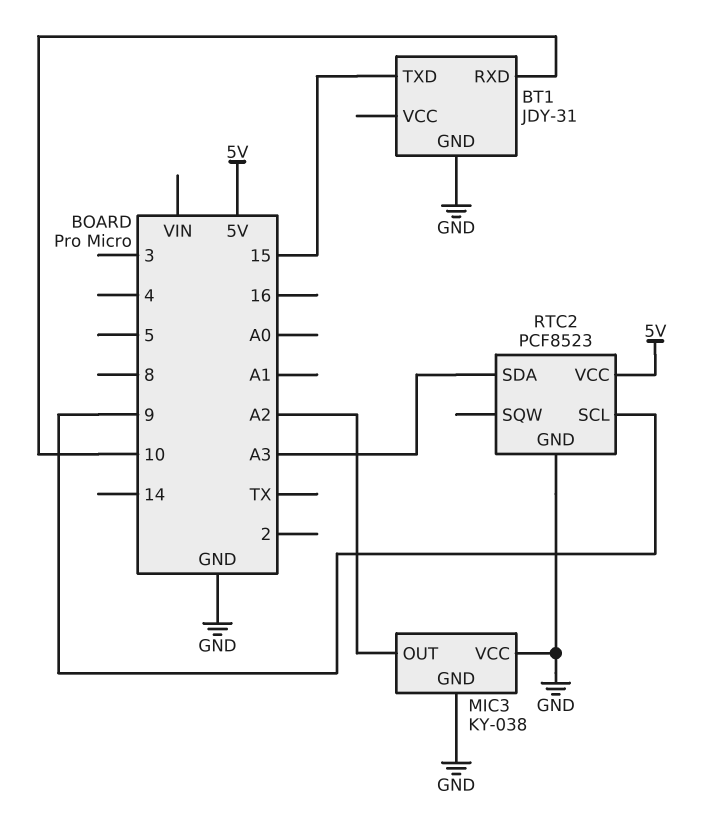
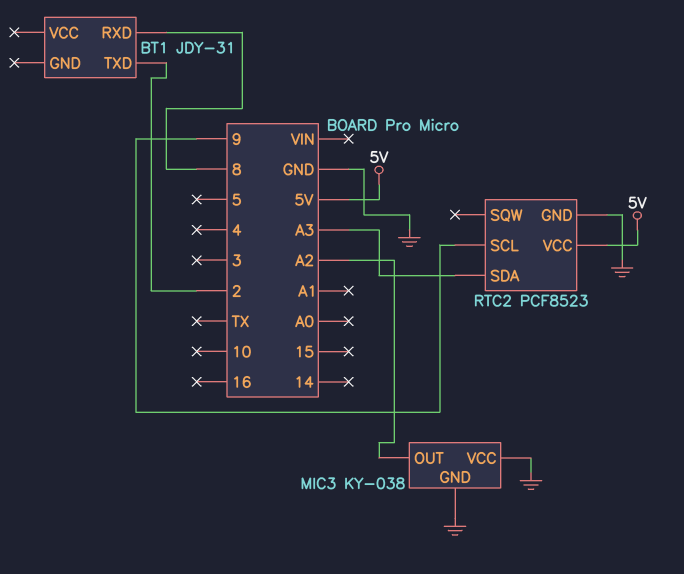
BT1 pin GND: GND -> none
BT1 pin RXD: 10 -> 8
BT1 pin TXD: 15 -> 2

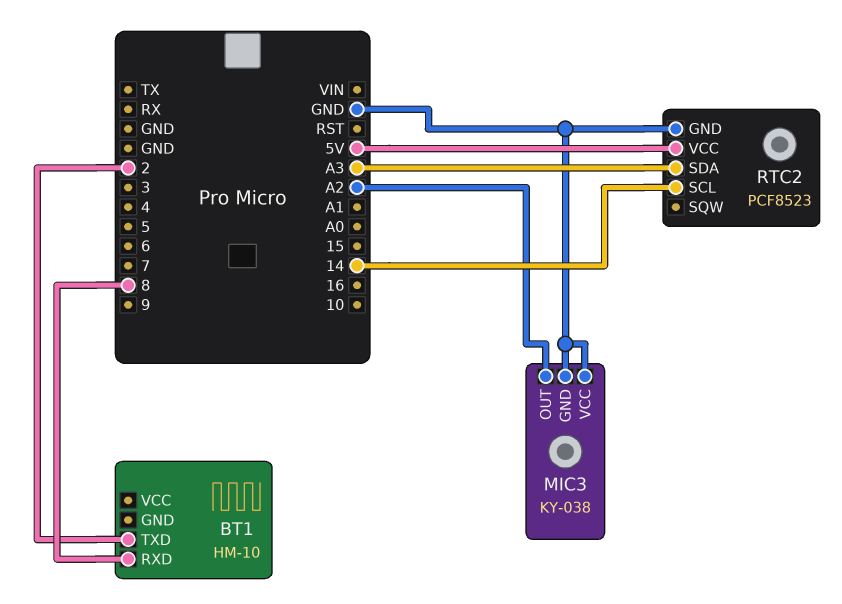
BT1: JDY-31 -> HM-10
RTC2 pin SCL: 9 -> 14

